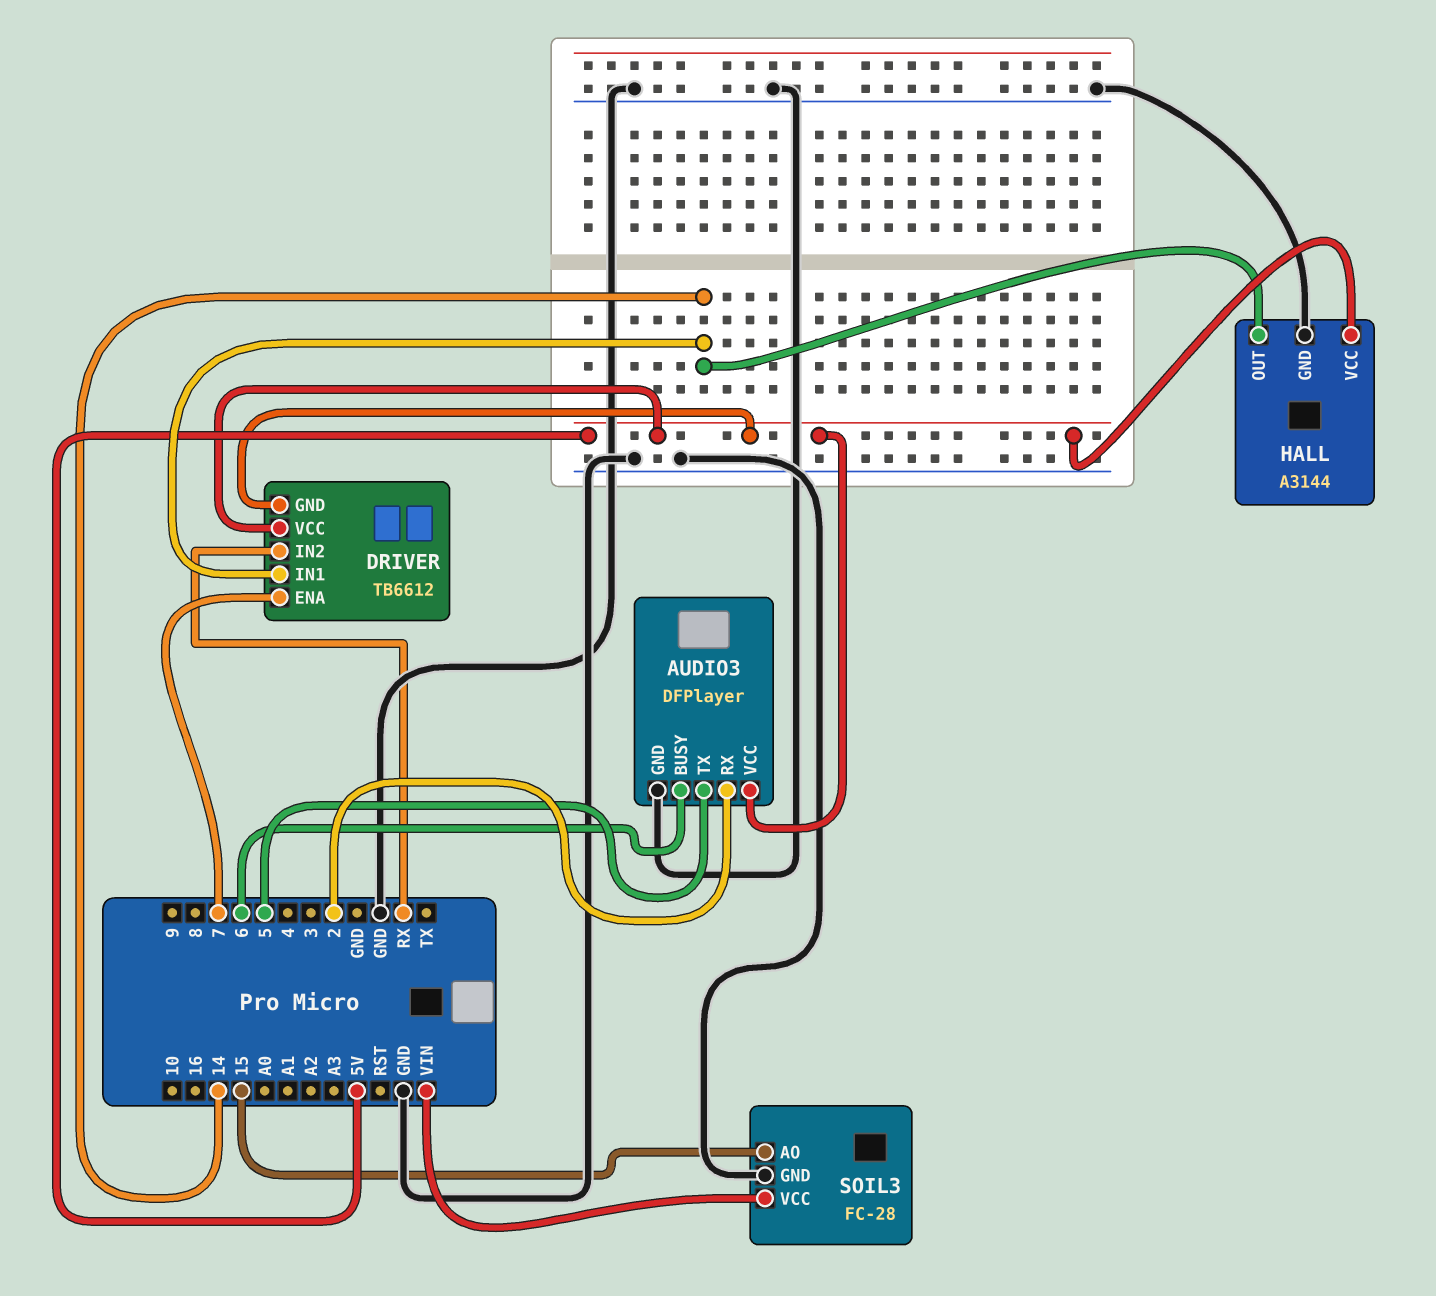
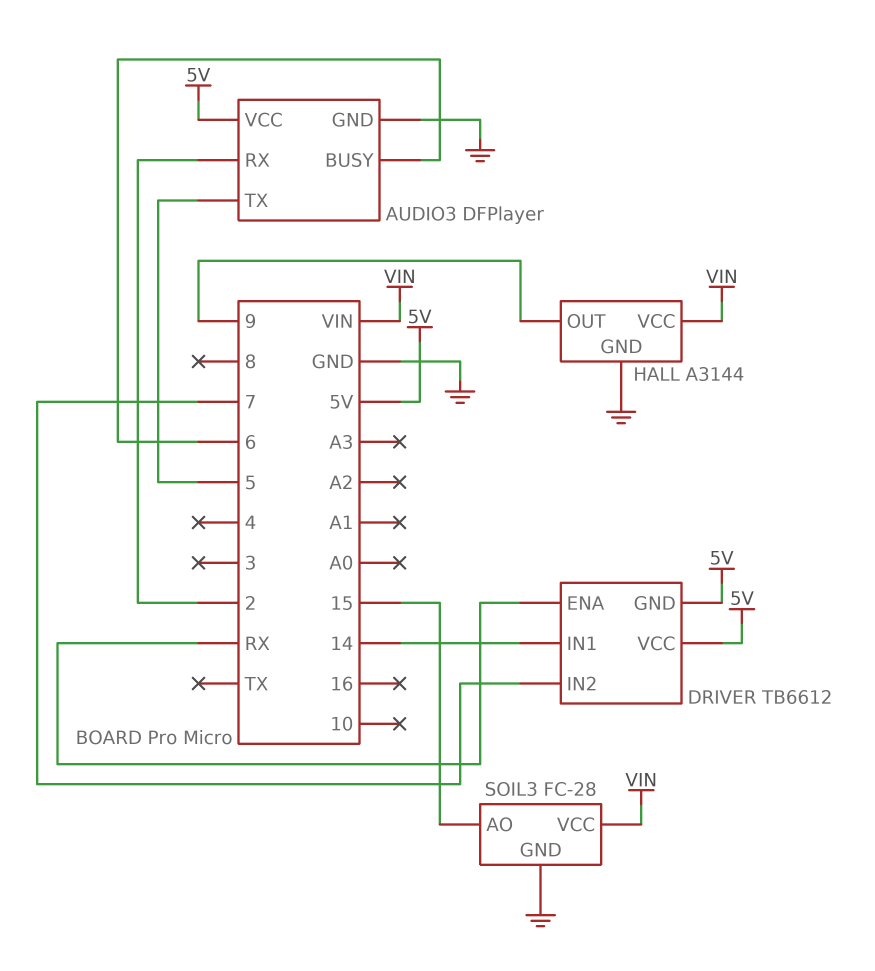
DRIVER pin ENA: 7 -> RX
DRIVER pin IN2: RX -> 7
HALL pin OUT: 14 -> 9
HALL pin VCC: 5V -> VIN

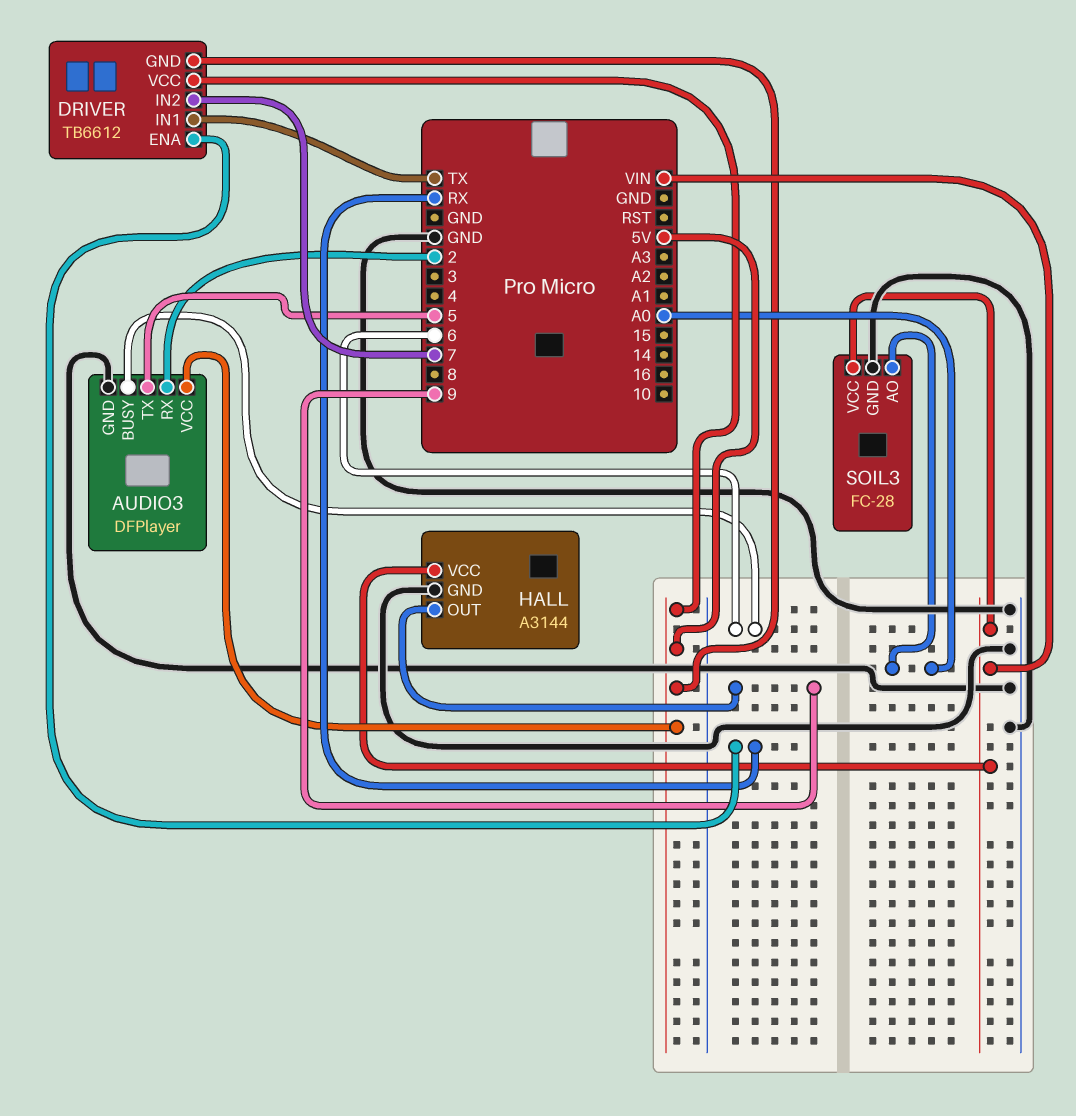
DRIVER pin IN1: 14 -> TX
SOIL3 pin AO: 15 -> A0

